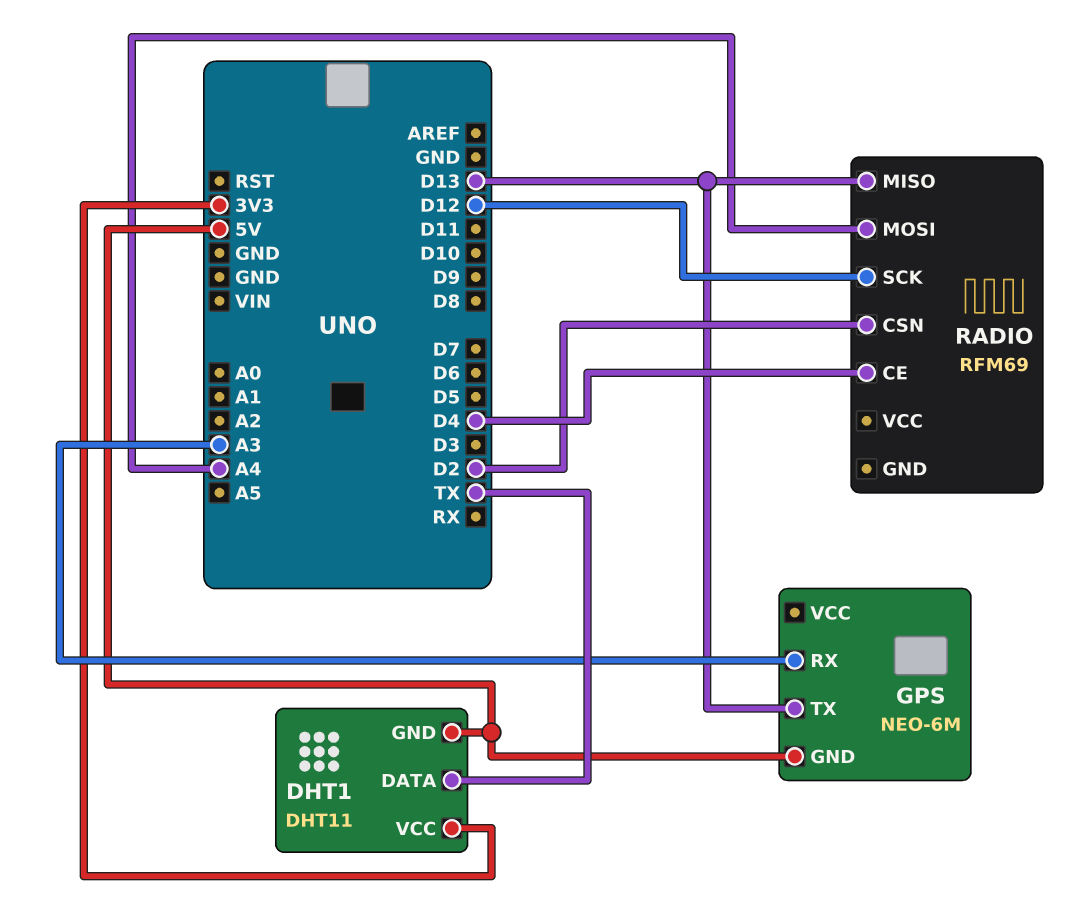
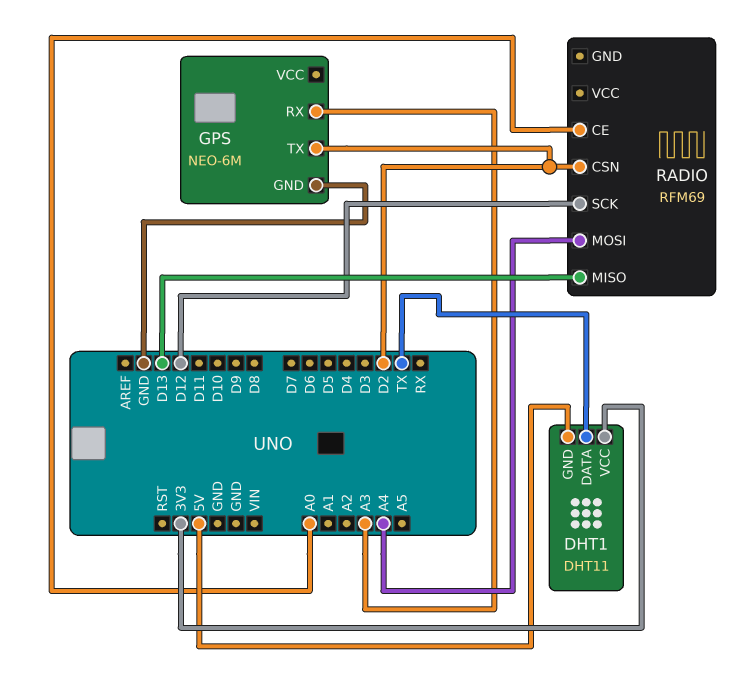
GPS pin GND: 5V -> GND
GPS pin TX: D13 -> D2
RADIO pin CE: D4 -> A0

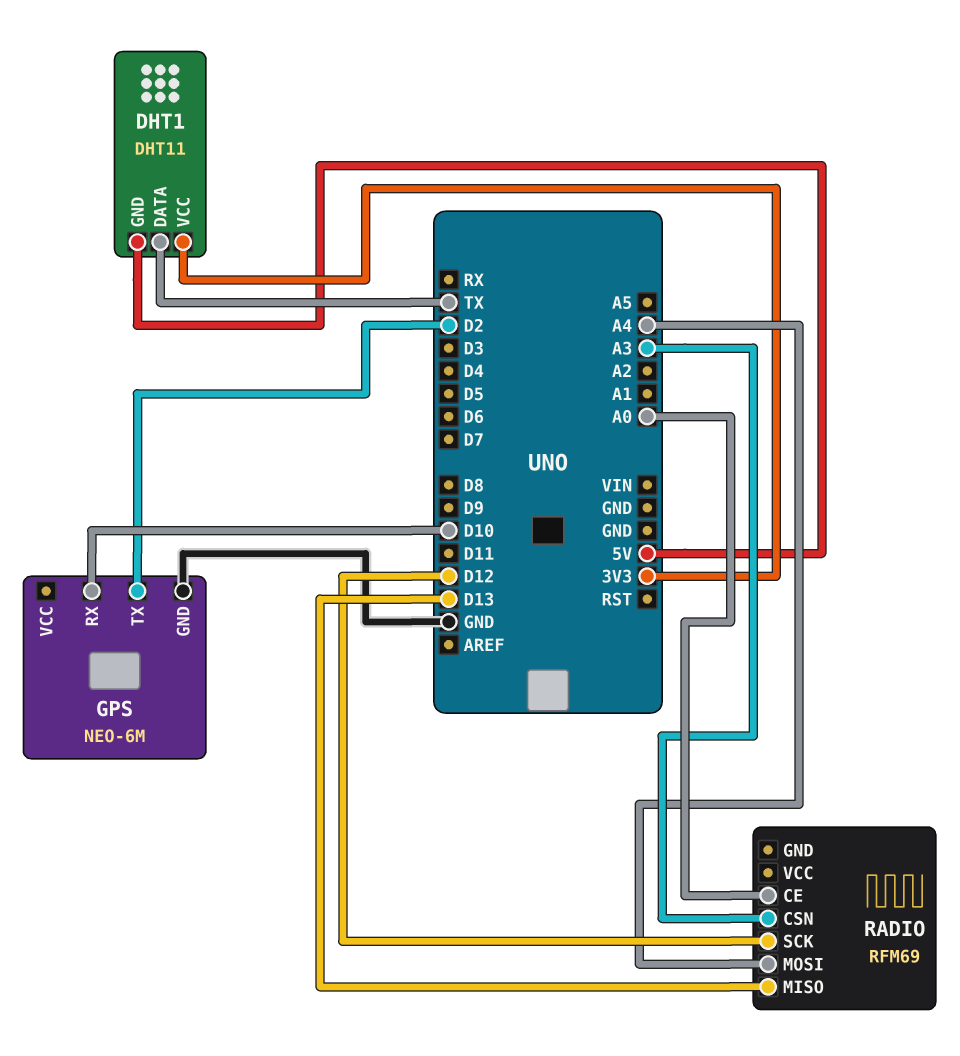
GPS pin RX: A3 -> D10
RADIO pin CSN: D2 -> A3

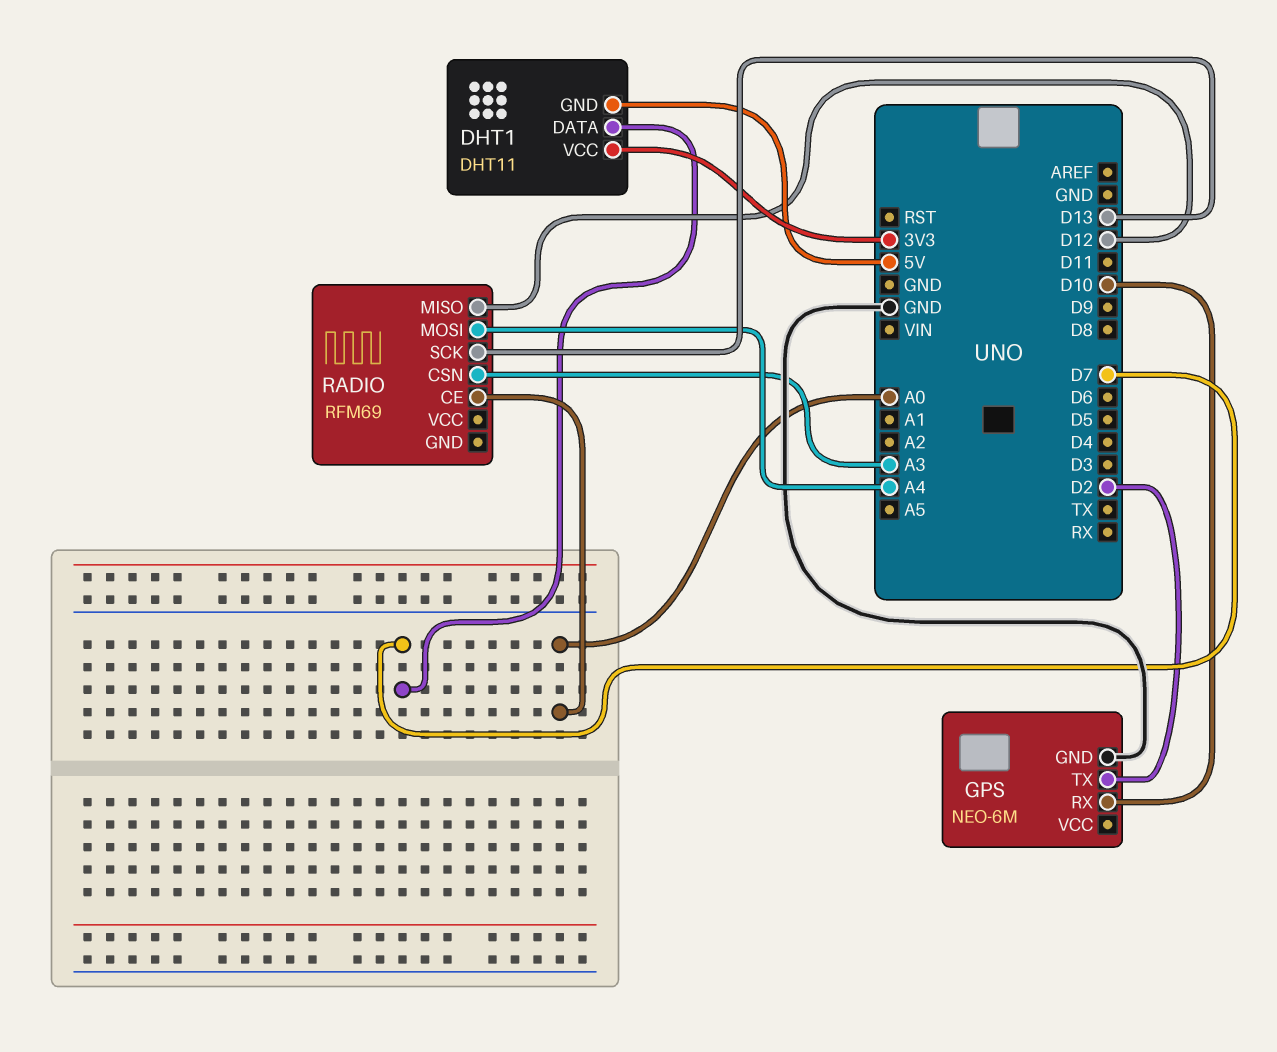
DHT1 pin DATA: TX -> D7
RADIO pin MISO: D13 -> D12
RADIO pin SCK: D12 -> D13

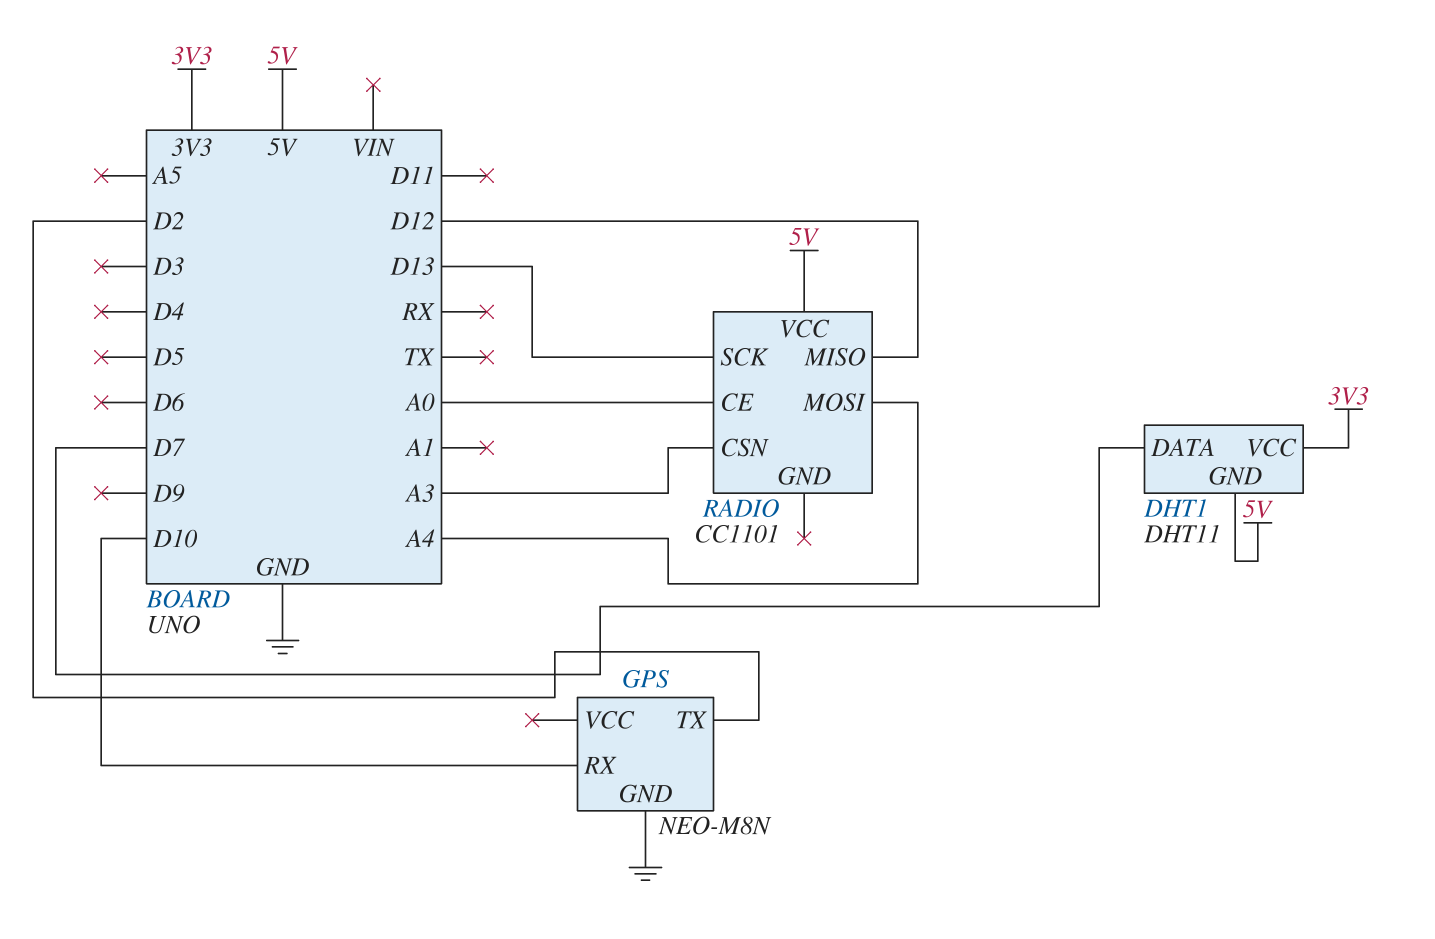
GPS: NEO-6M -> NEO-M8N
RADIO: RFM69 -> CC1101
RADIO pin VCC: none -> 5V

